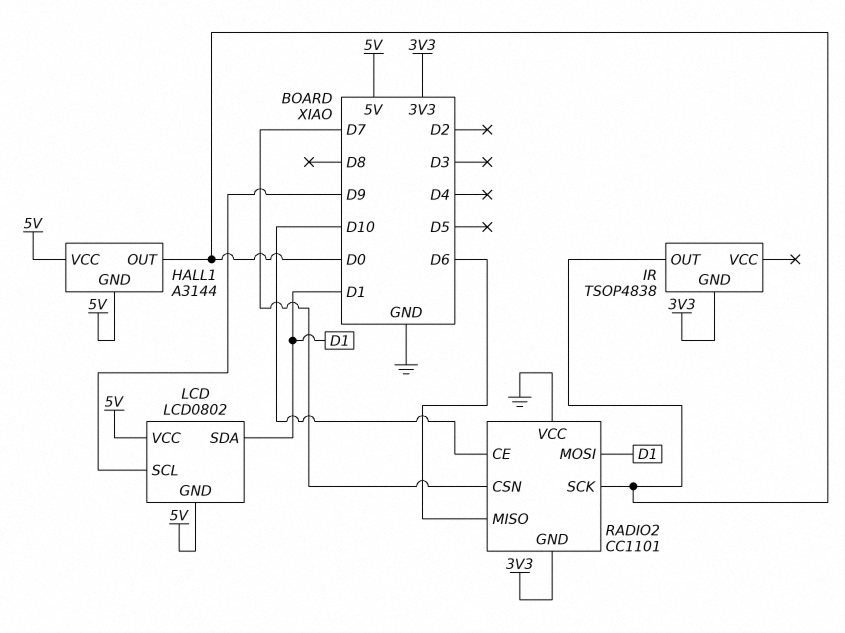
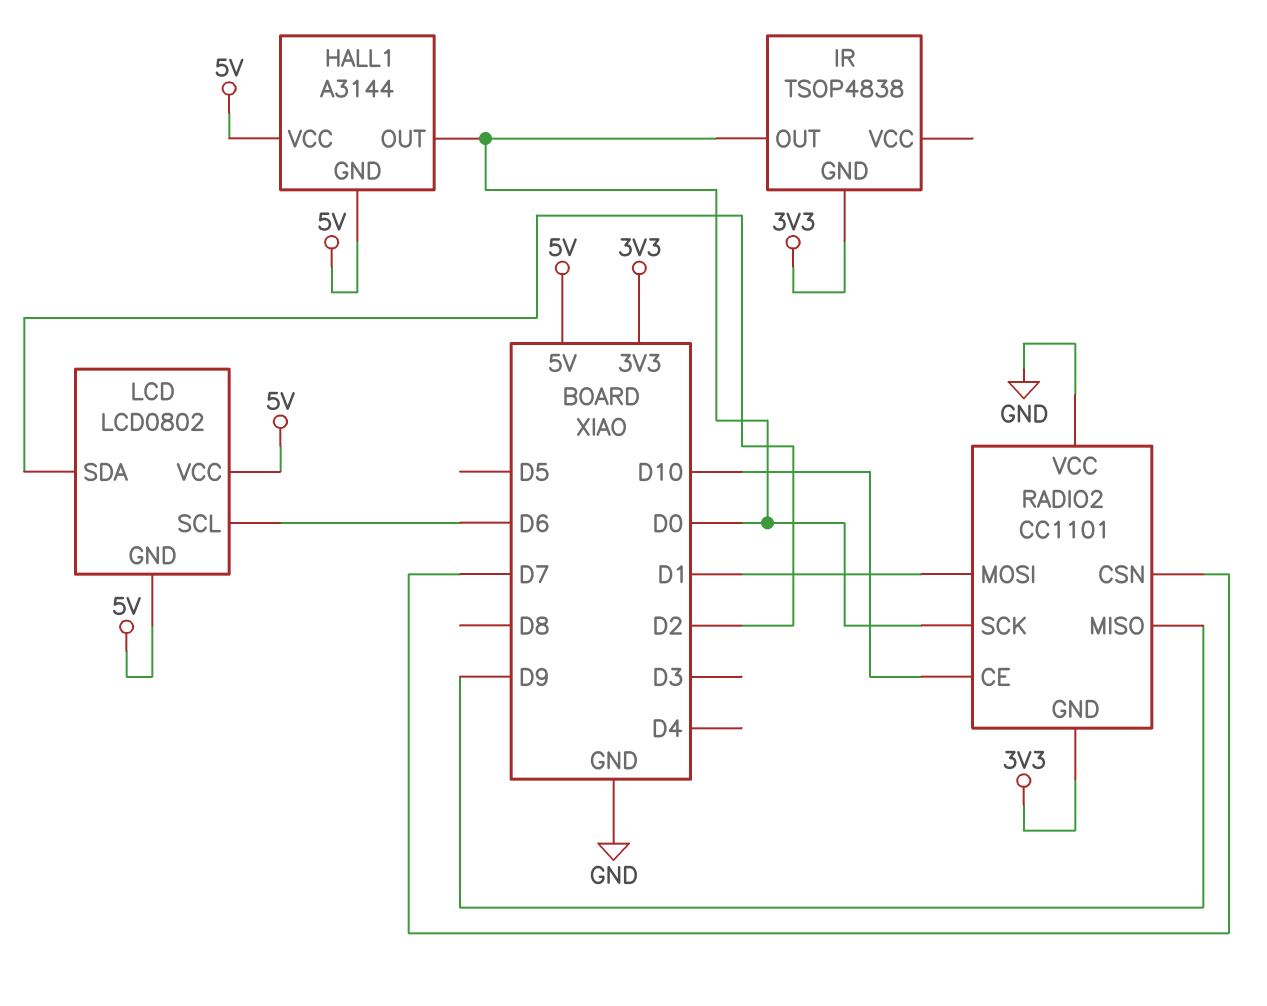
LCD pin SCL: D9 -> D6
LCD pin SDA: D1 -> D2
RADIO2 pin MISO: D6 -> D9

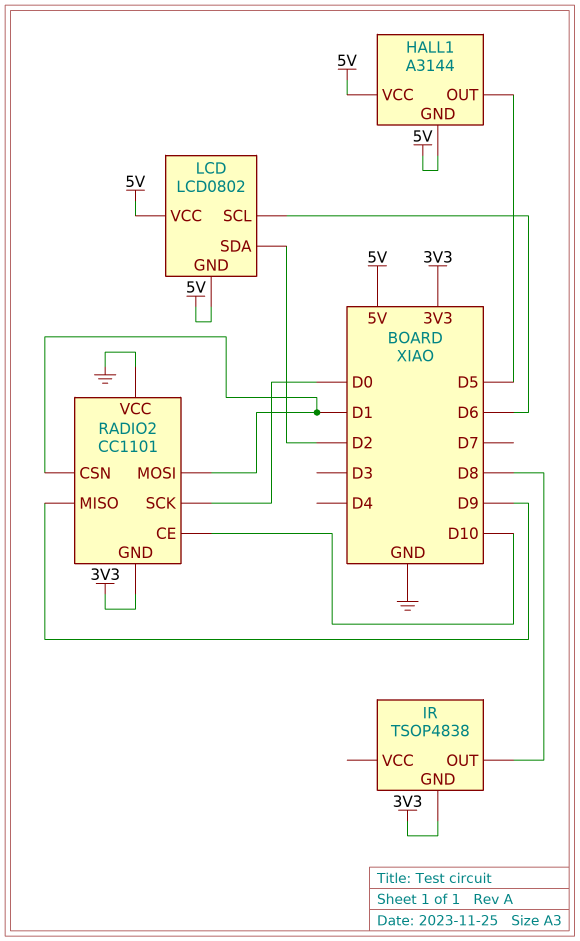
HALL1 pin OUT: D0 -> D5
IR pin OUT: D0 -> D8
RADIO2 pin CSN: D7 -> D1

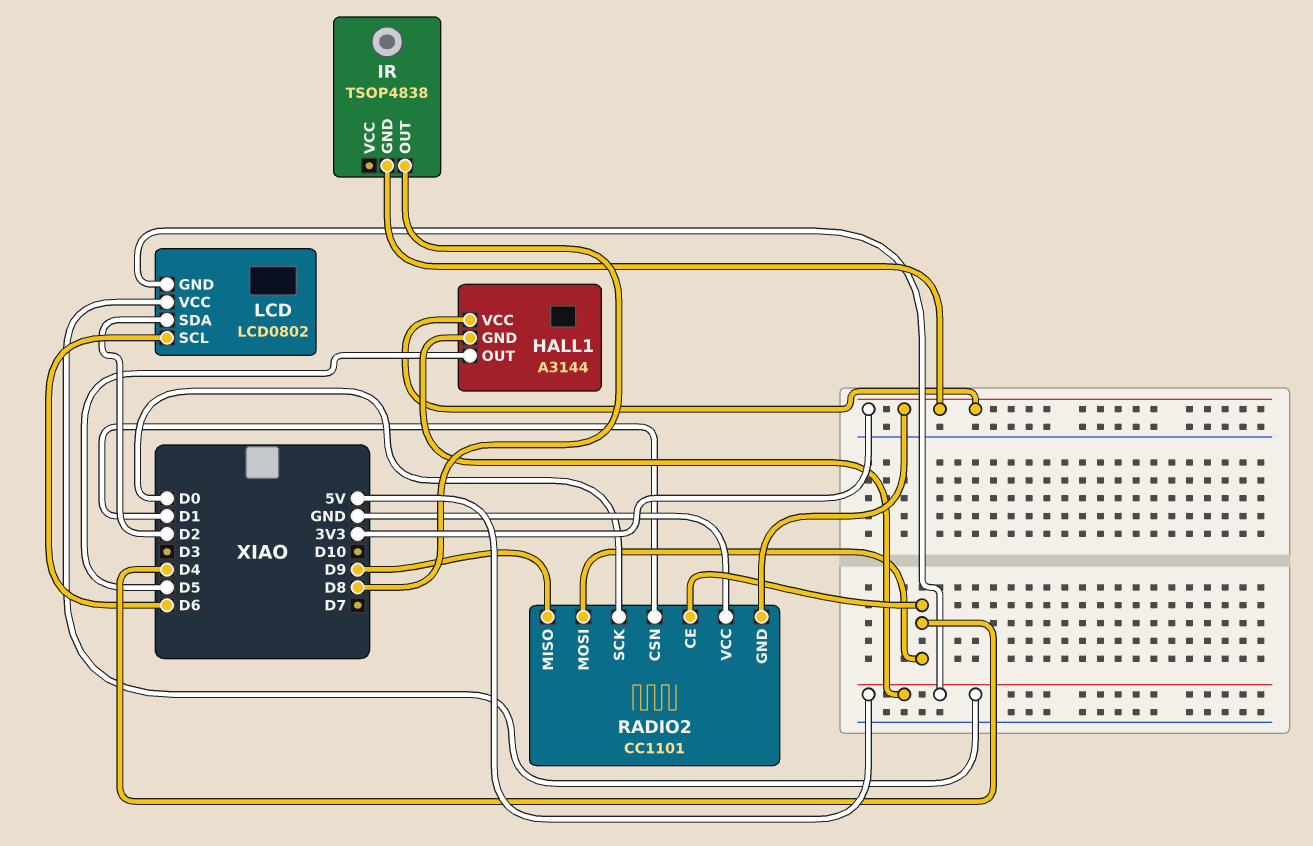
HALL1 pin VCC: 5V -> 3V3
RADIO2 pin CE: D10 -> D4
RADIO2 pin MOSI: D1 -> D4

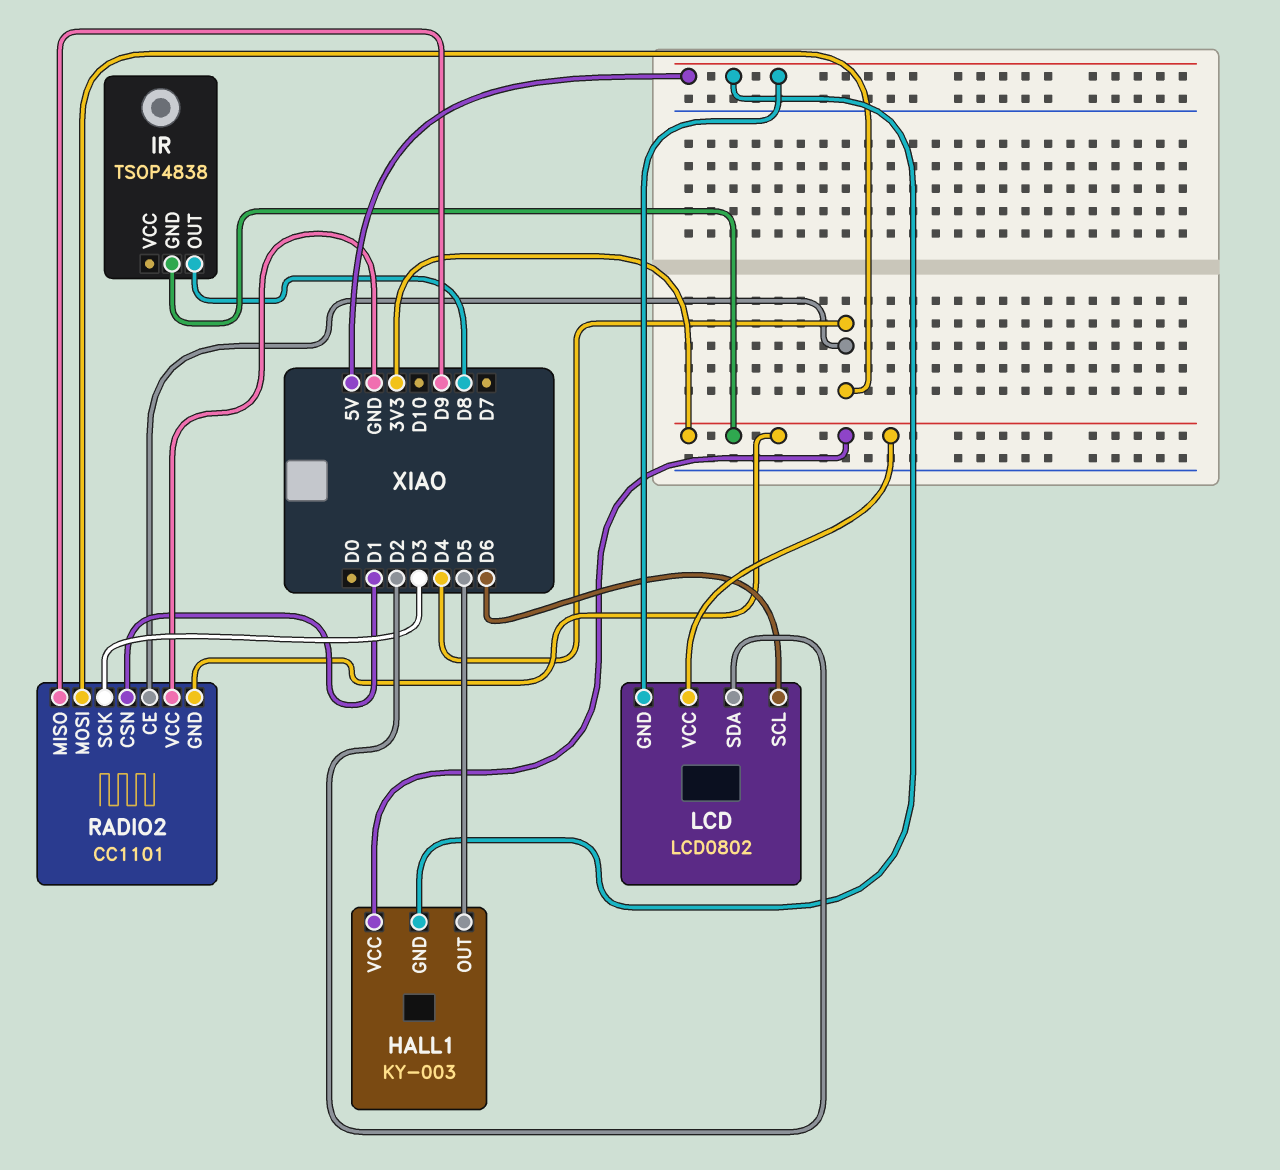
HALL1: A3144 -> KY-003
LCD pin VCC: 5V -> 3V3
RADIO2 pin SCK: D0 -> D3

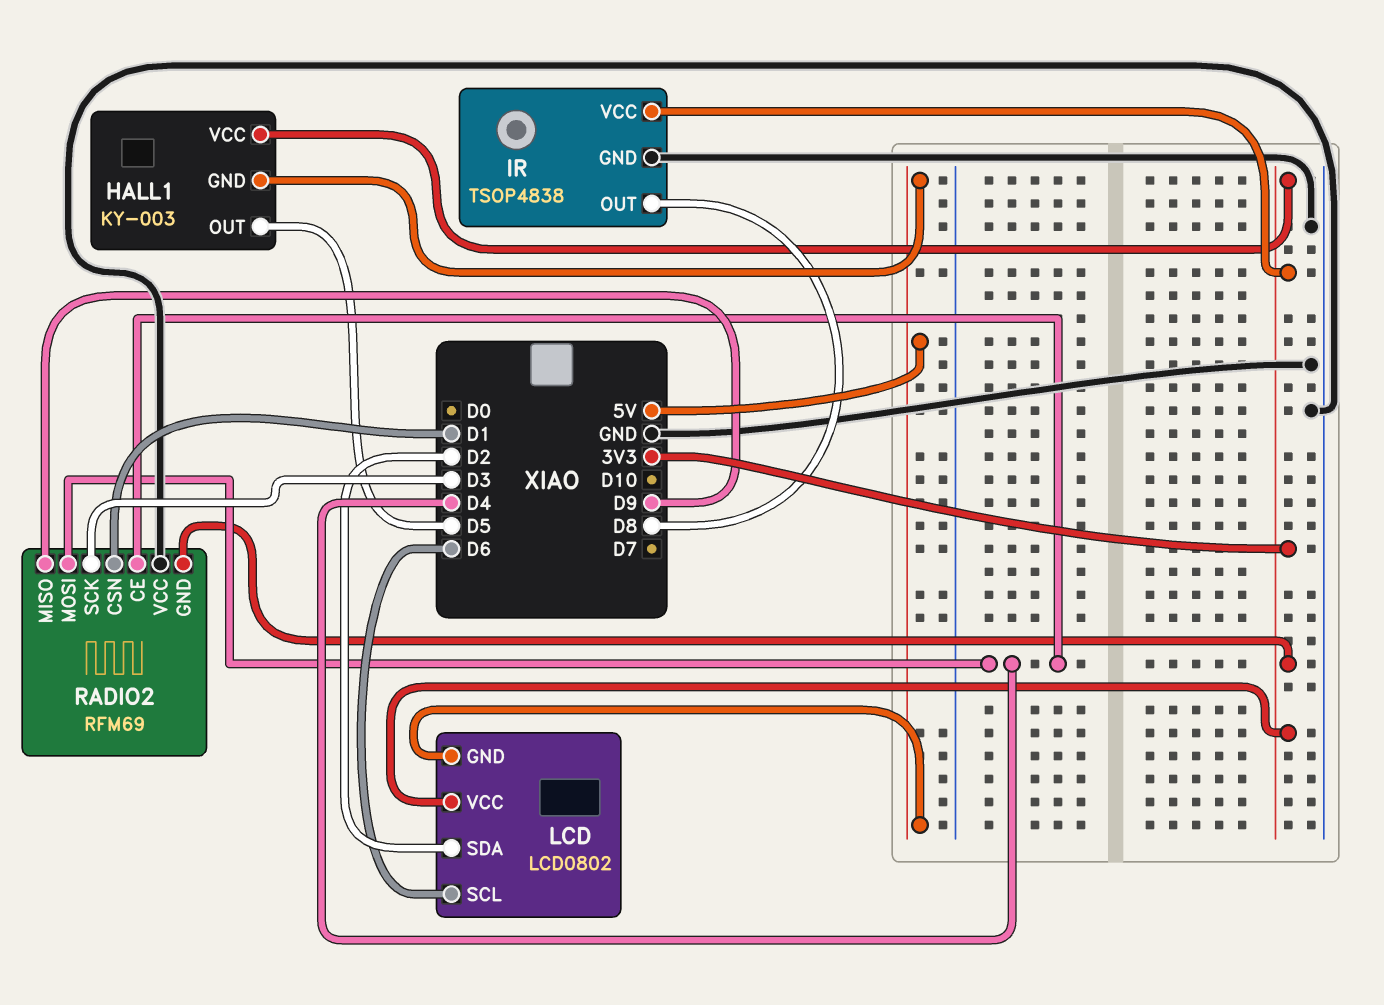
IR pin GND: 3V3 -> GND
IR pin VCC: none -> 3V3
RADIO2: CC1101 -> RFM69

